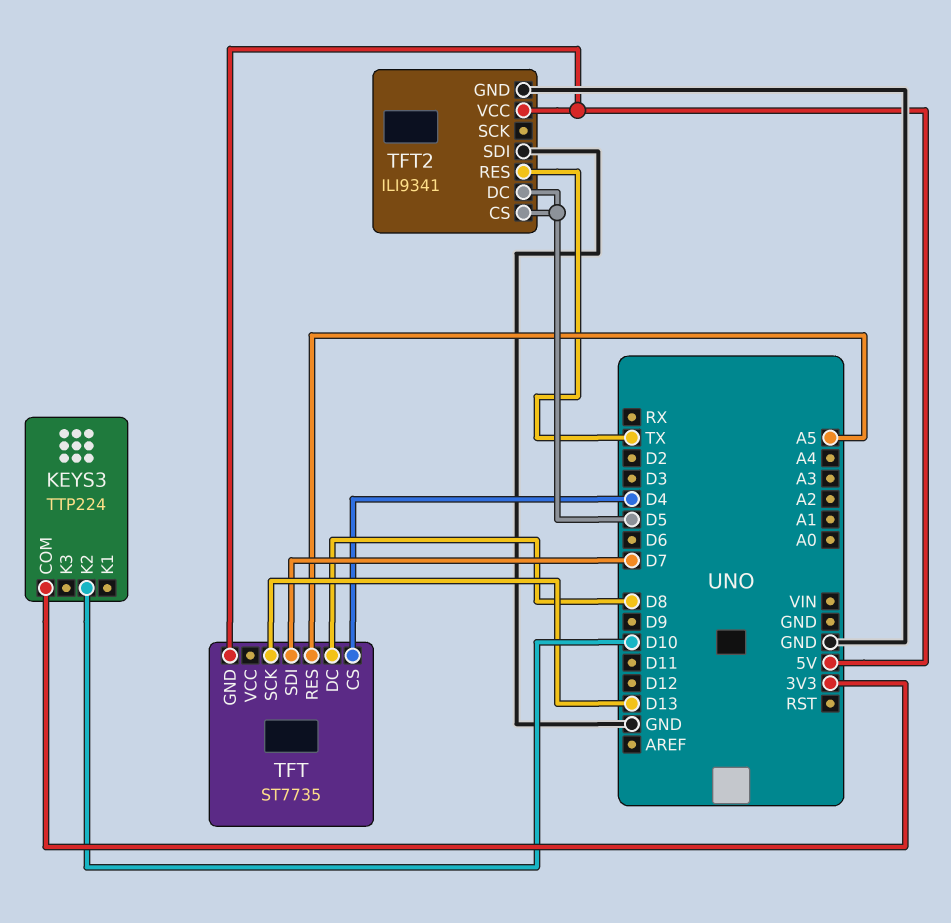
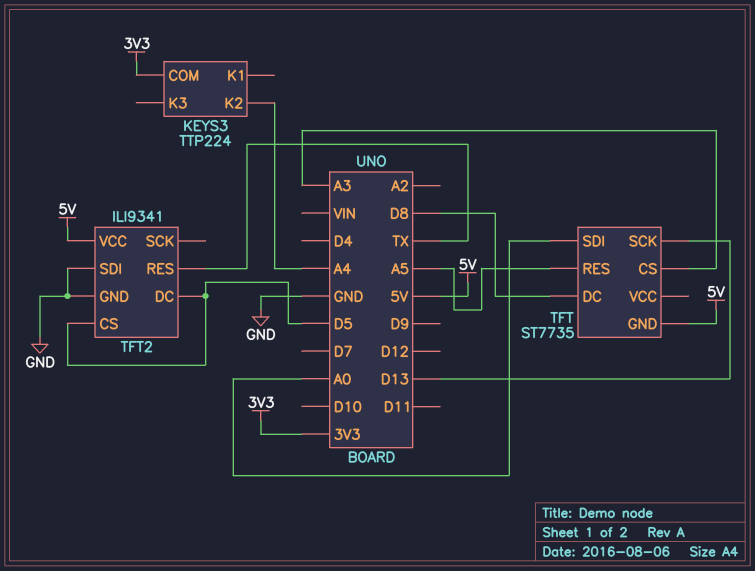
KEYS3 pin K2: D10 -> A4
TFT pin CS: D4 -> A3
TFT pin SDI: D7 -> A0

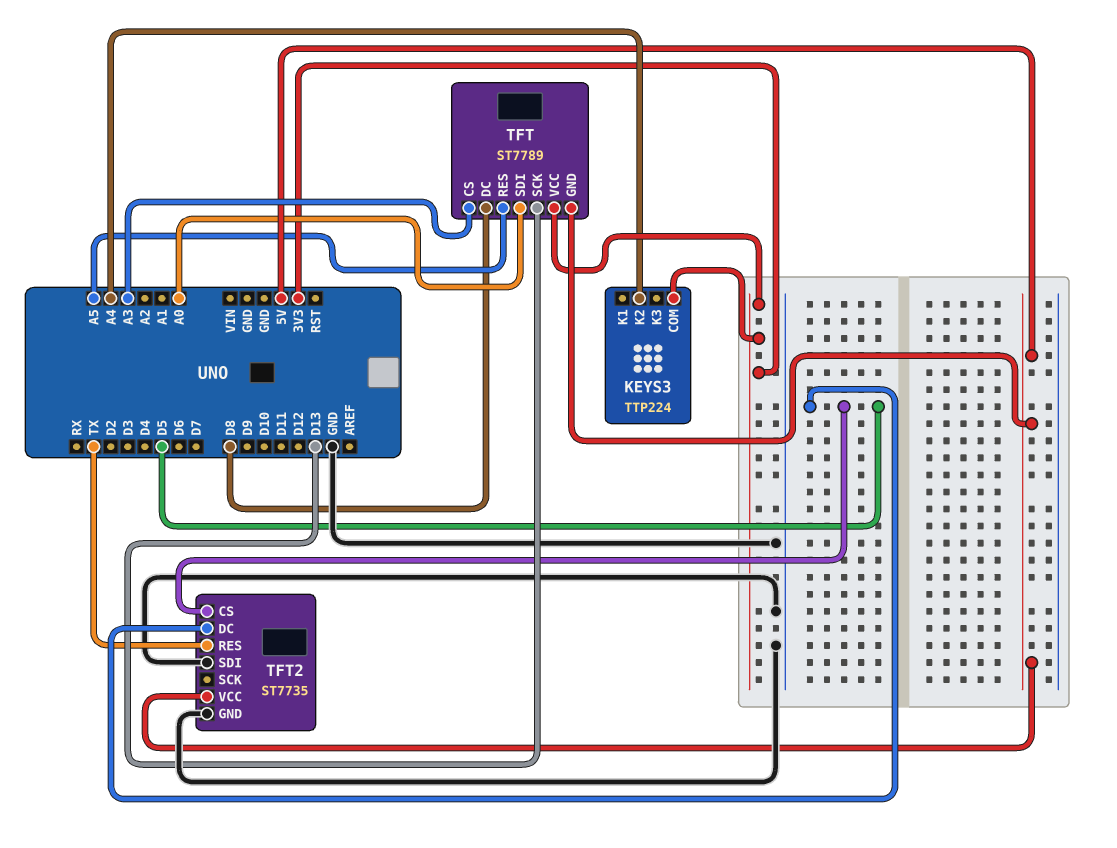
TFT: ST7735 -> ST7789
TFT pin VCC: none -> 3V3
TFT2: ILI9341 -> ST7735

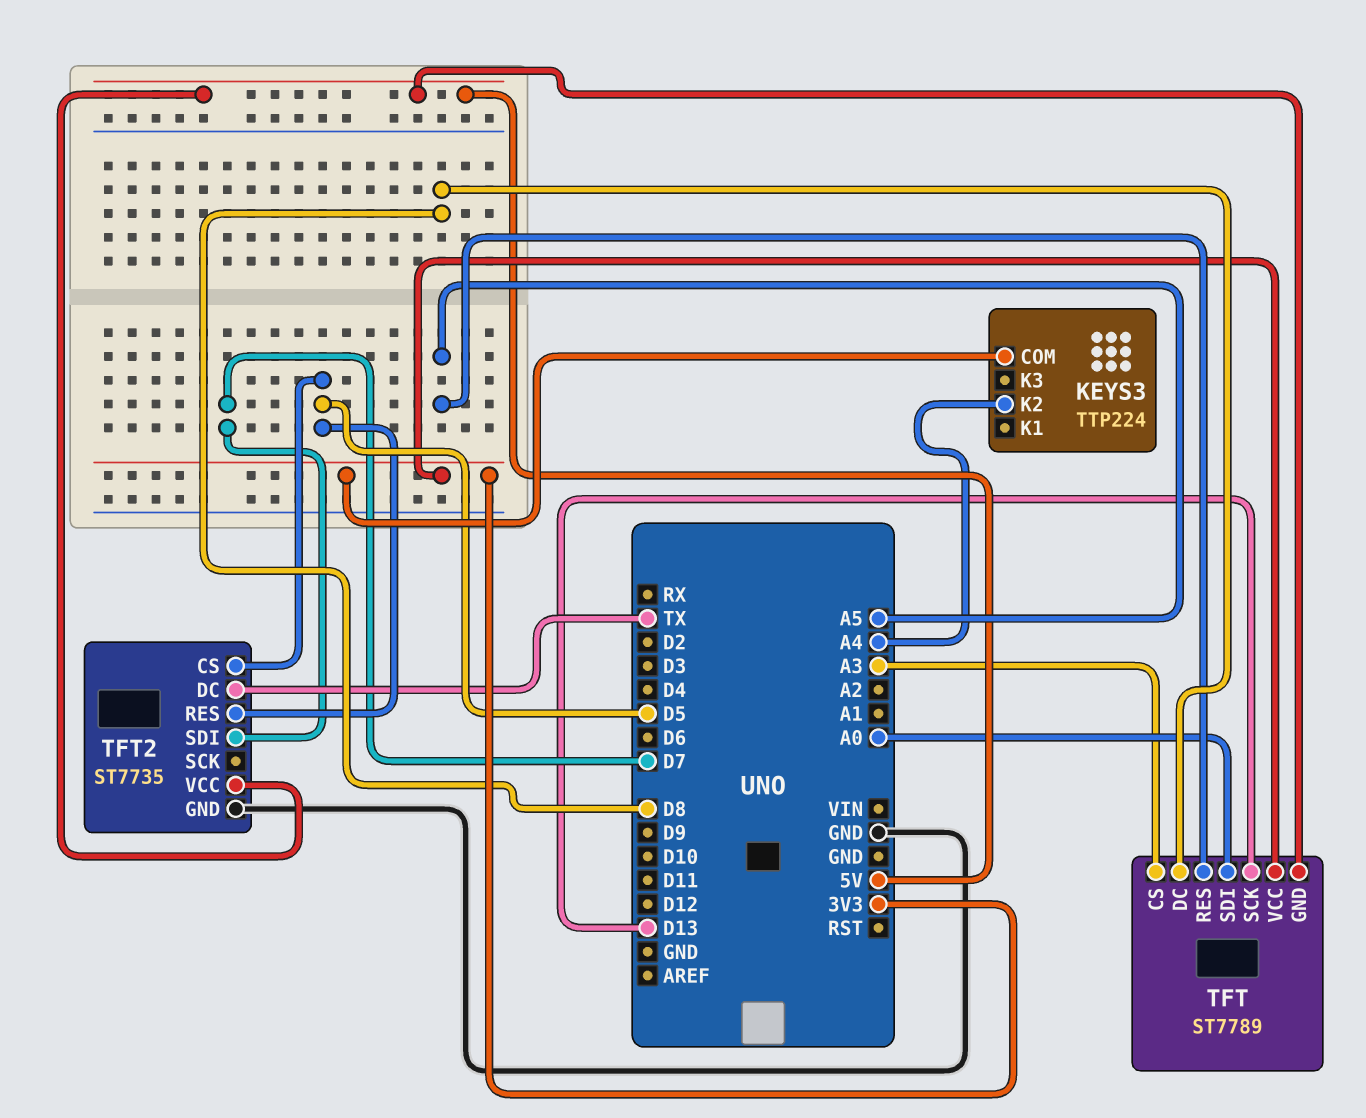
TFT2 pin DC: D5 -> TX
TFT2 pin RES: TX -> D5
TFT2 pin SDI: GND -> D7

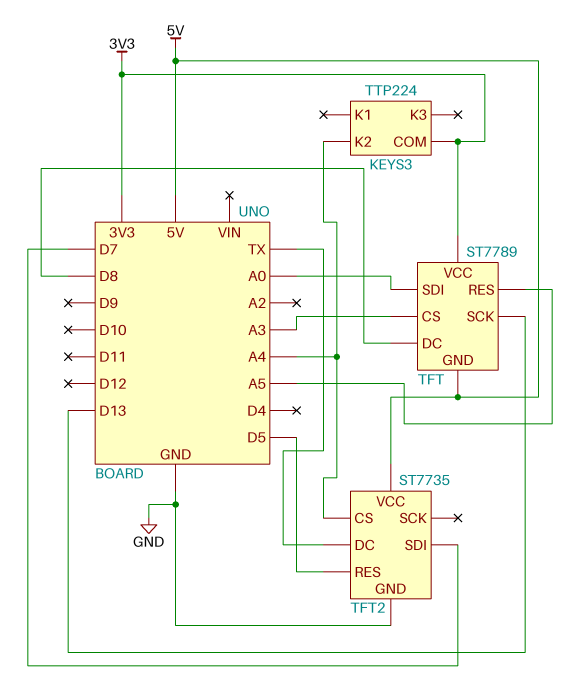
TFT2 pin CS: D5 -> A4

